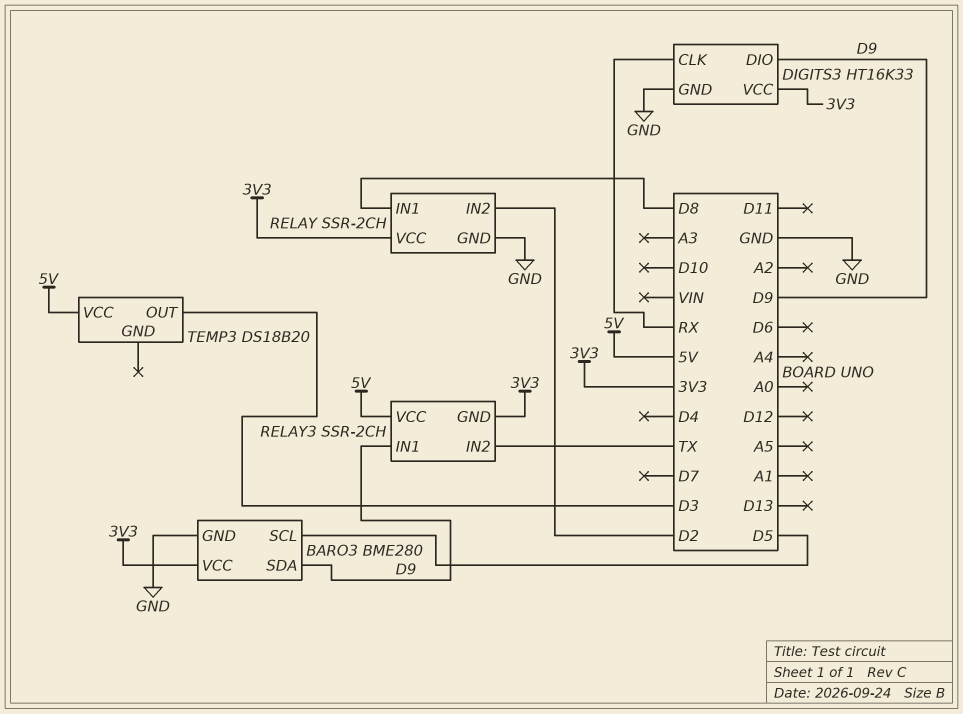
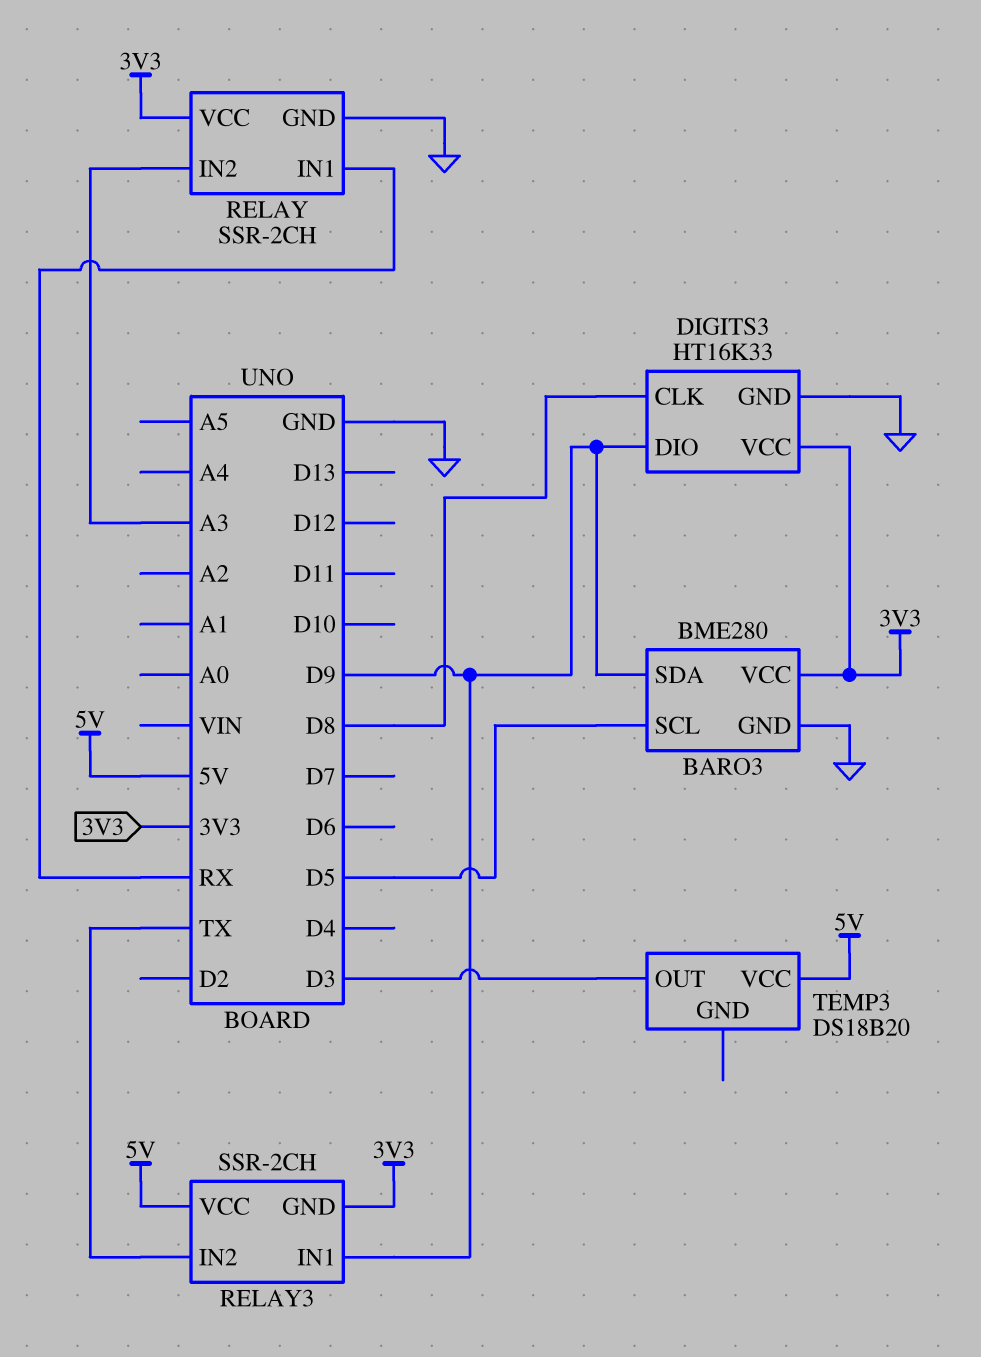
DIGITS3 pin CLK: RX -> D8
RELAY pin IN1: D8 -> RX
RELAY pin IN2: D2 -> A3

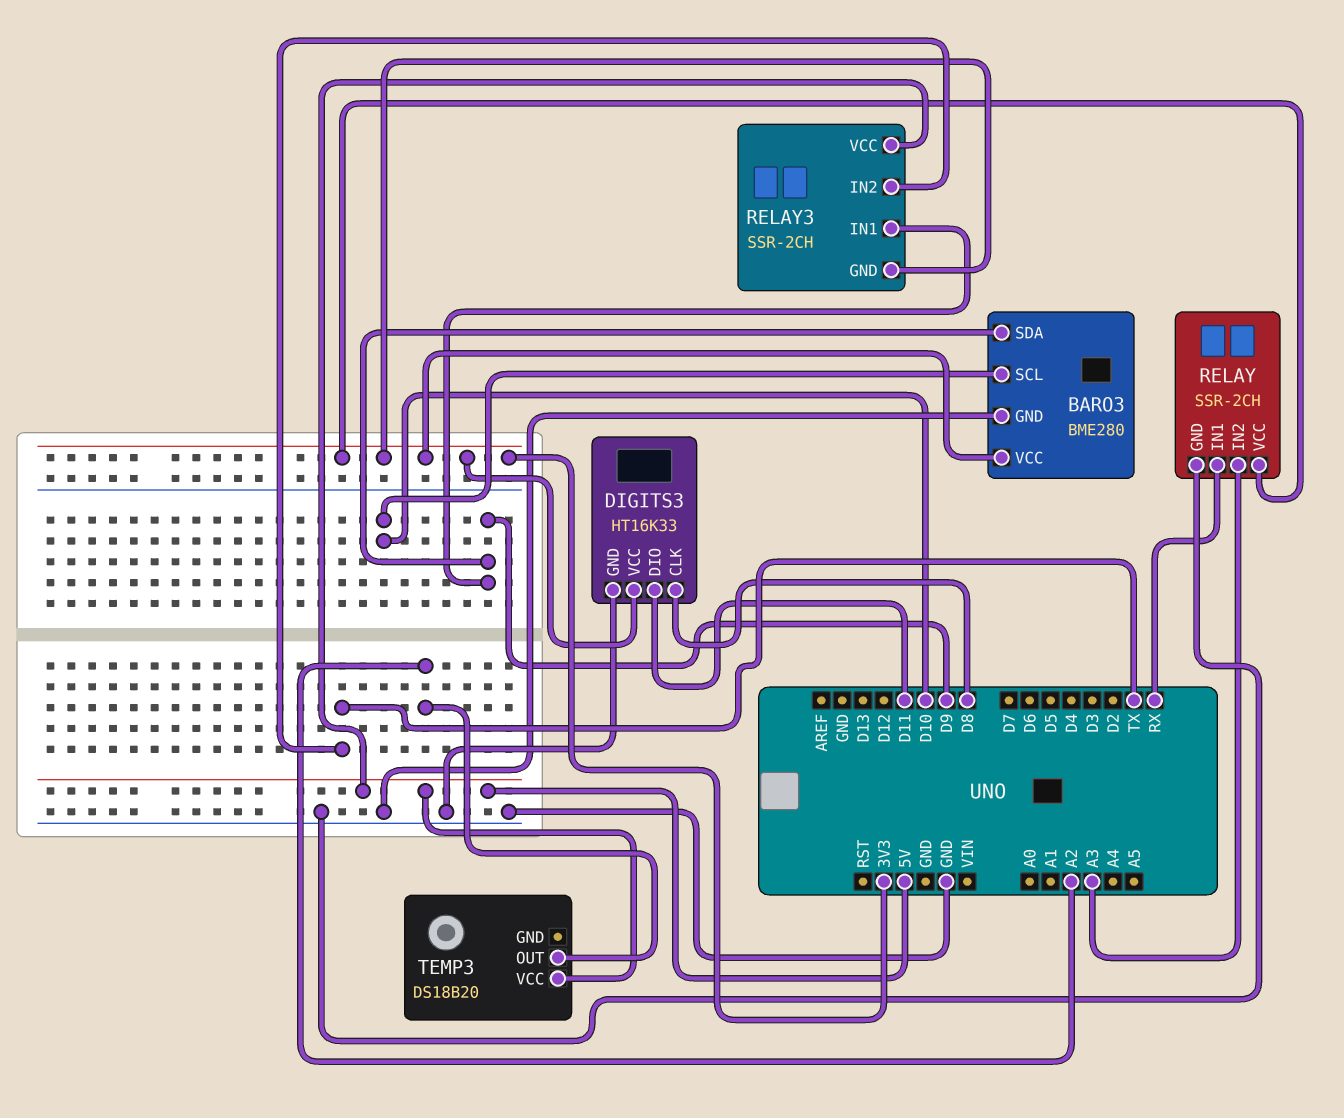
BARO3 pin SCL: D5 -> D10
DIGITS3 pin DIO: D9 -> D11
TEMP3 pin OUT: D3 -> A2

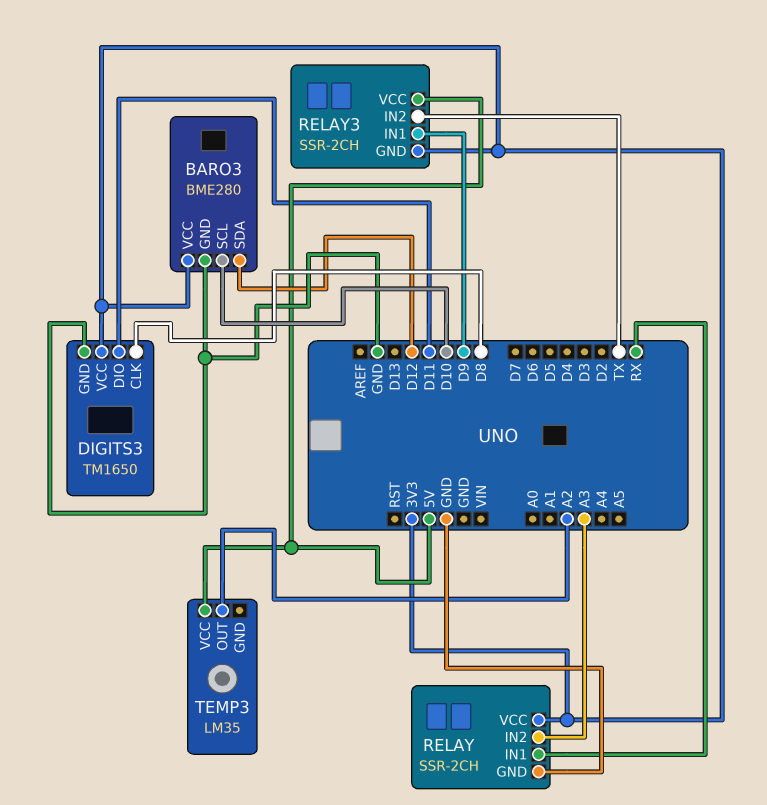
BARO3 pin SDA: D9 -> D12
DIGITS3: HT16K33 -> TM1650
TEMP3: DS18B20 -> LM35

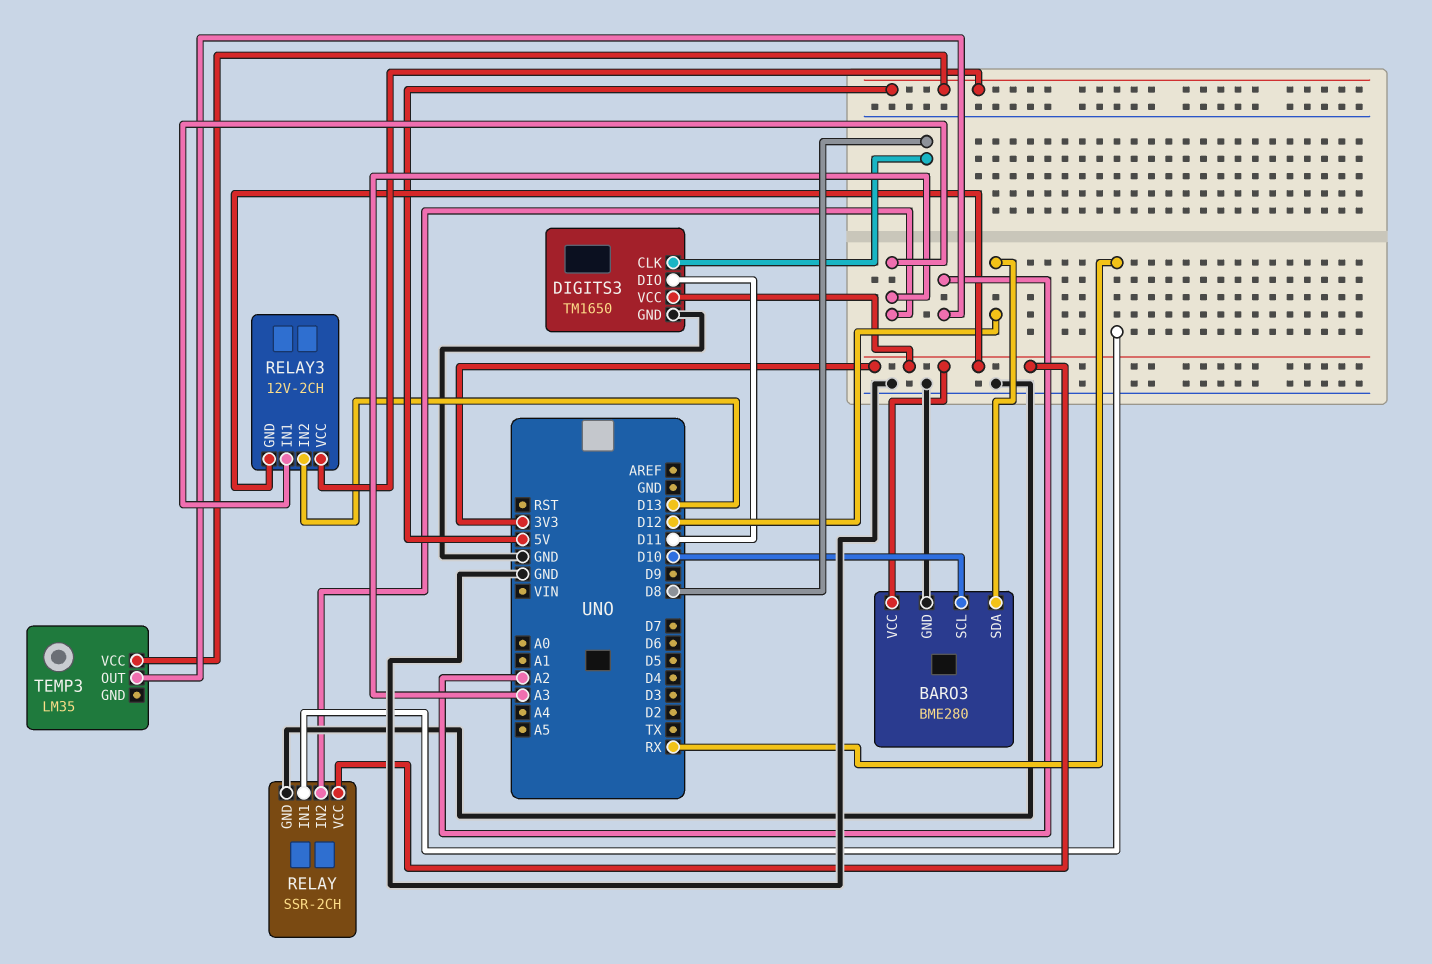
RELAY3: SSR-2CH -> 12V-2CH
RELAY3 pin IN1: D9 -> A3
RELAY3 pin IN2: TX -> D13

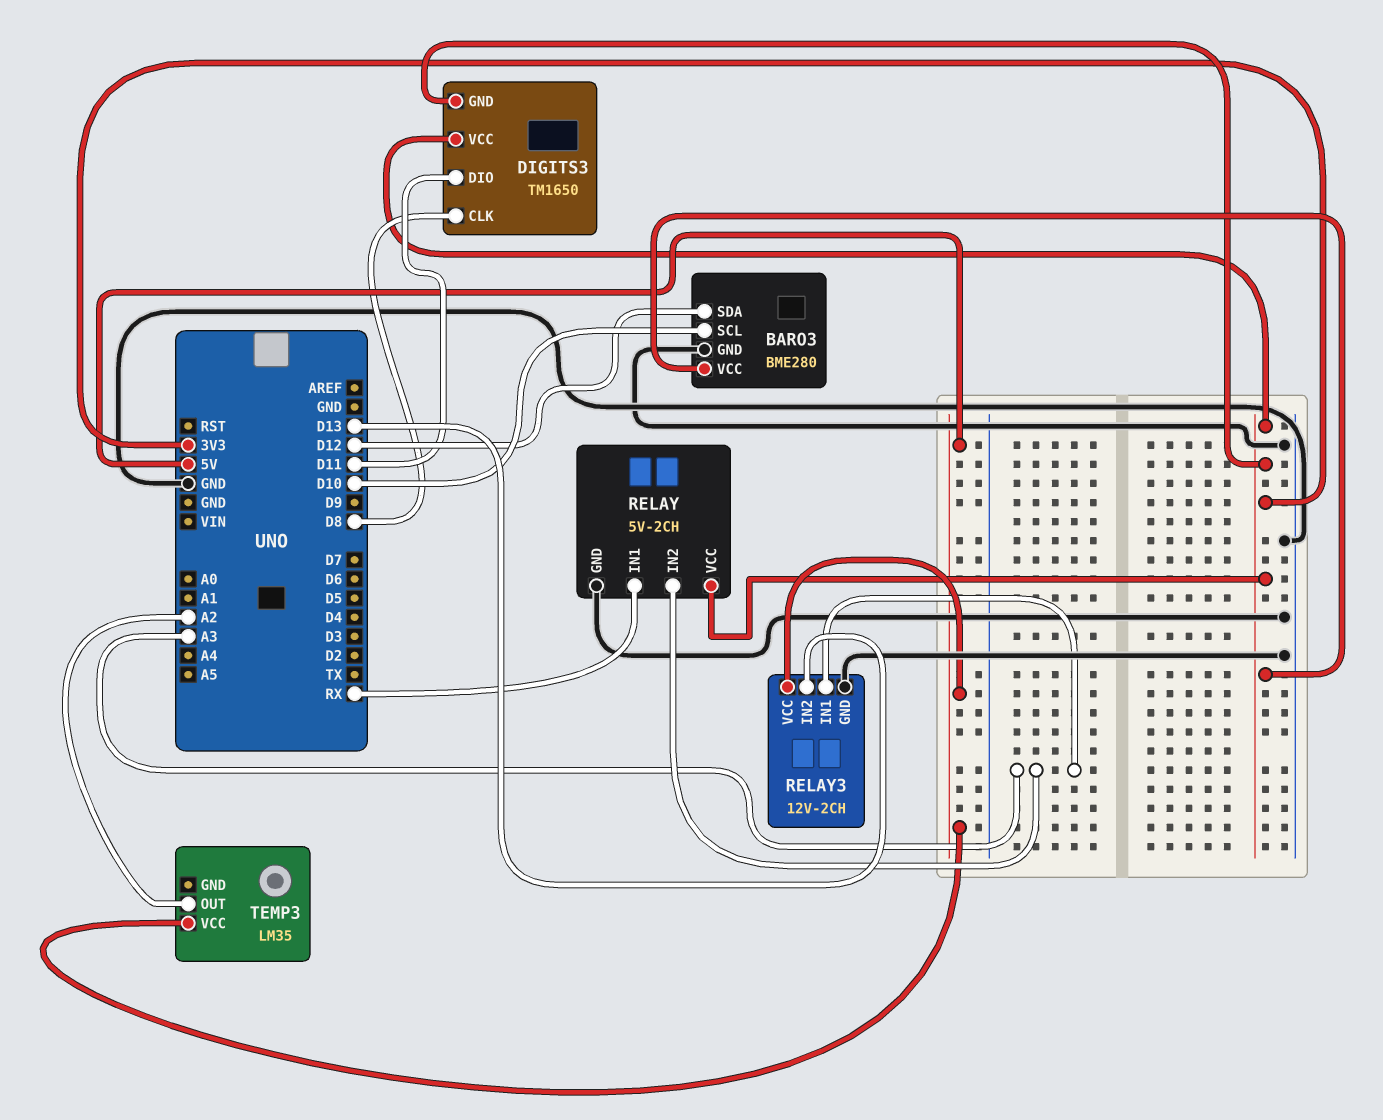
DIGITS3 pin GND: GND -> 3V3
RELAY: SSR-2CH -> 5V-2CH
RELAY3 pin GND: 3V3 -> GND

